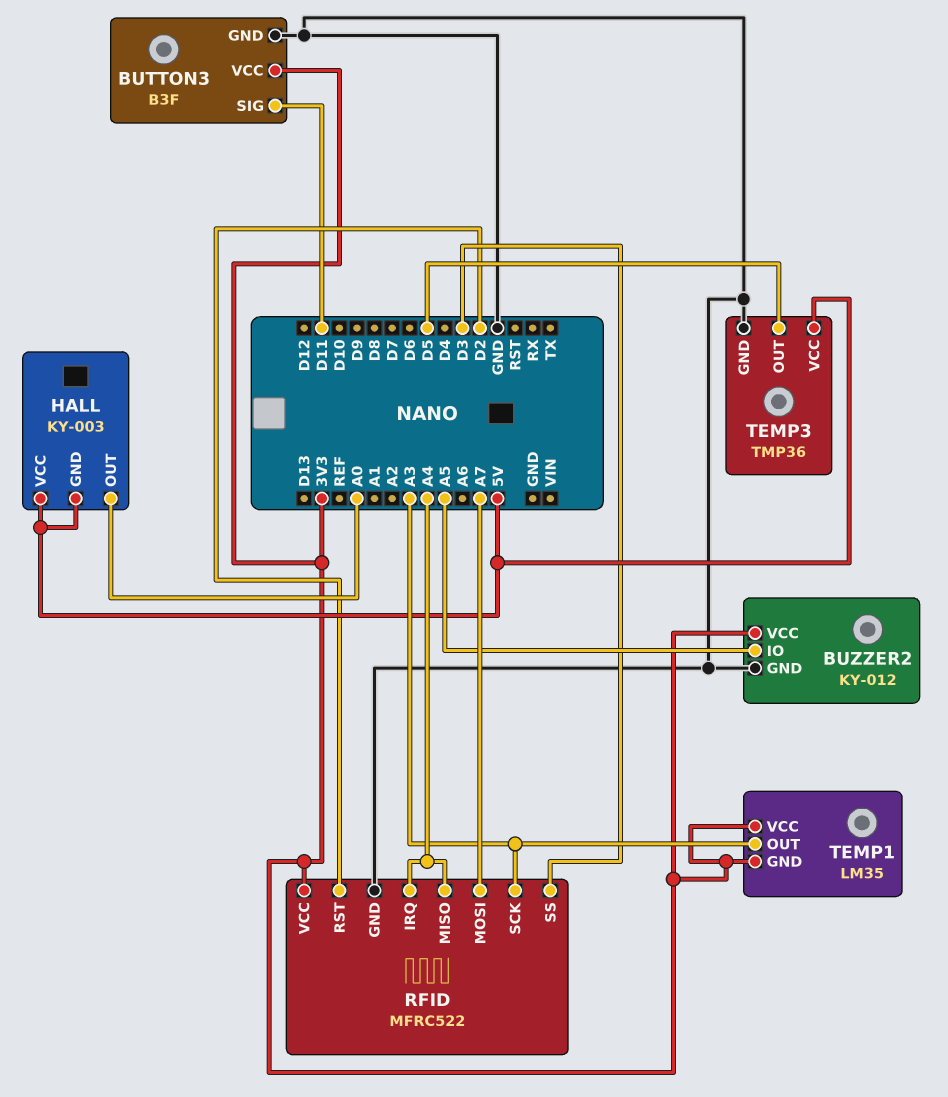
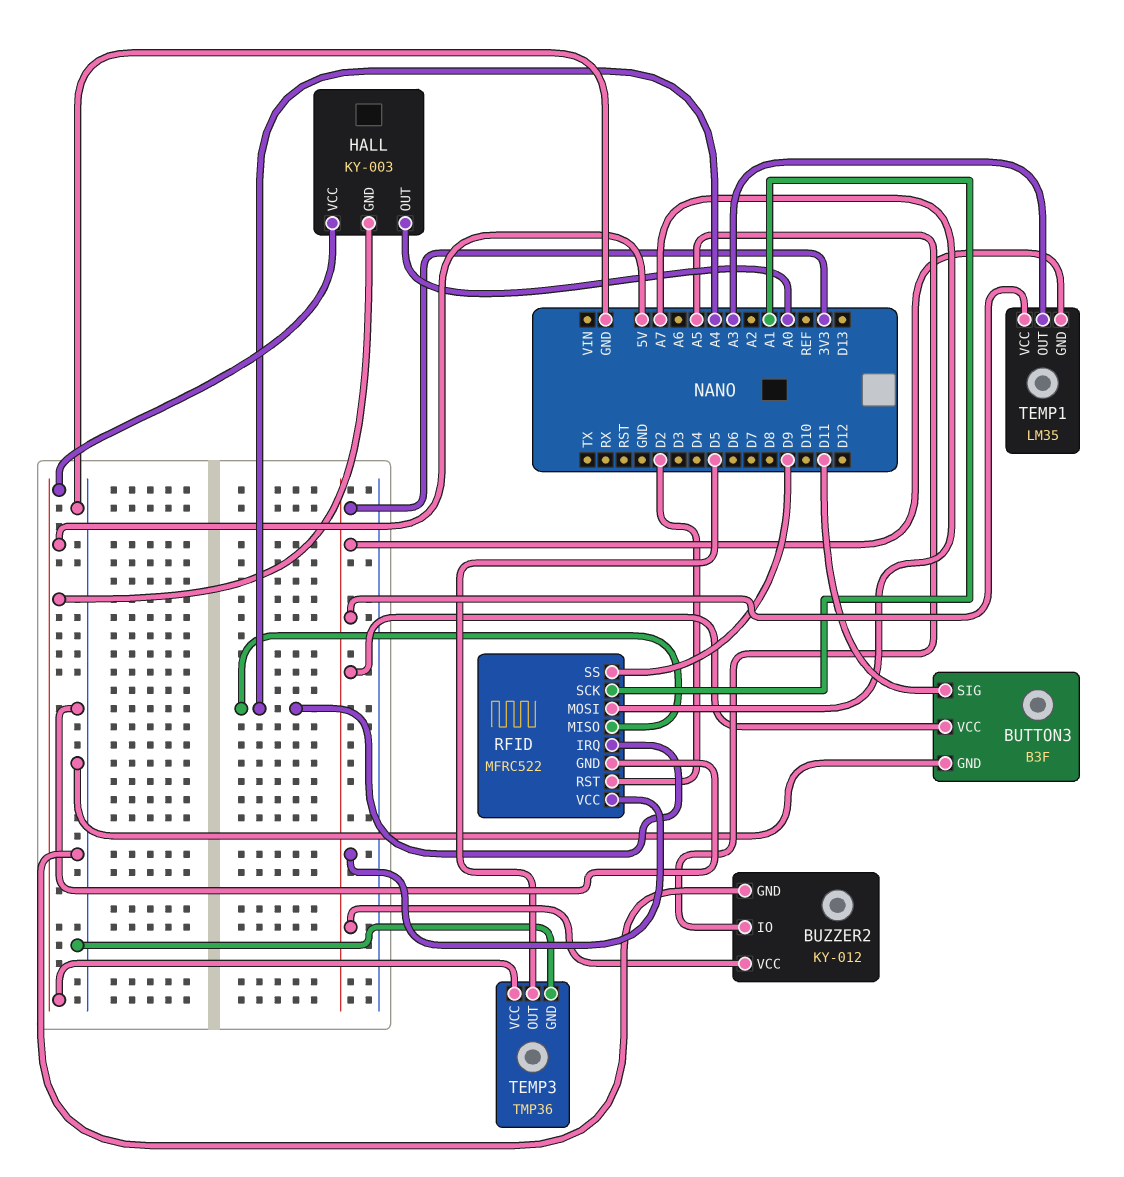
RFID pin SCK: A3 -> A1
RFID pin SS: D3 -> D9

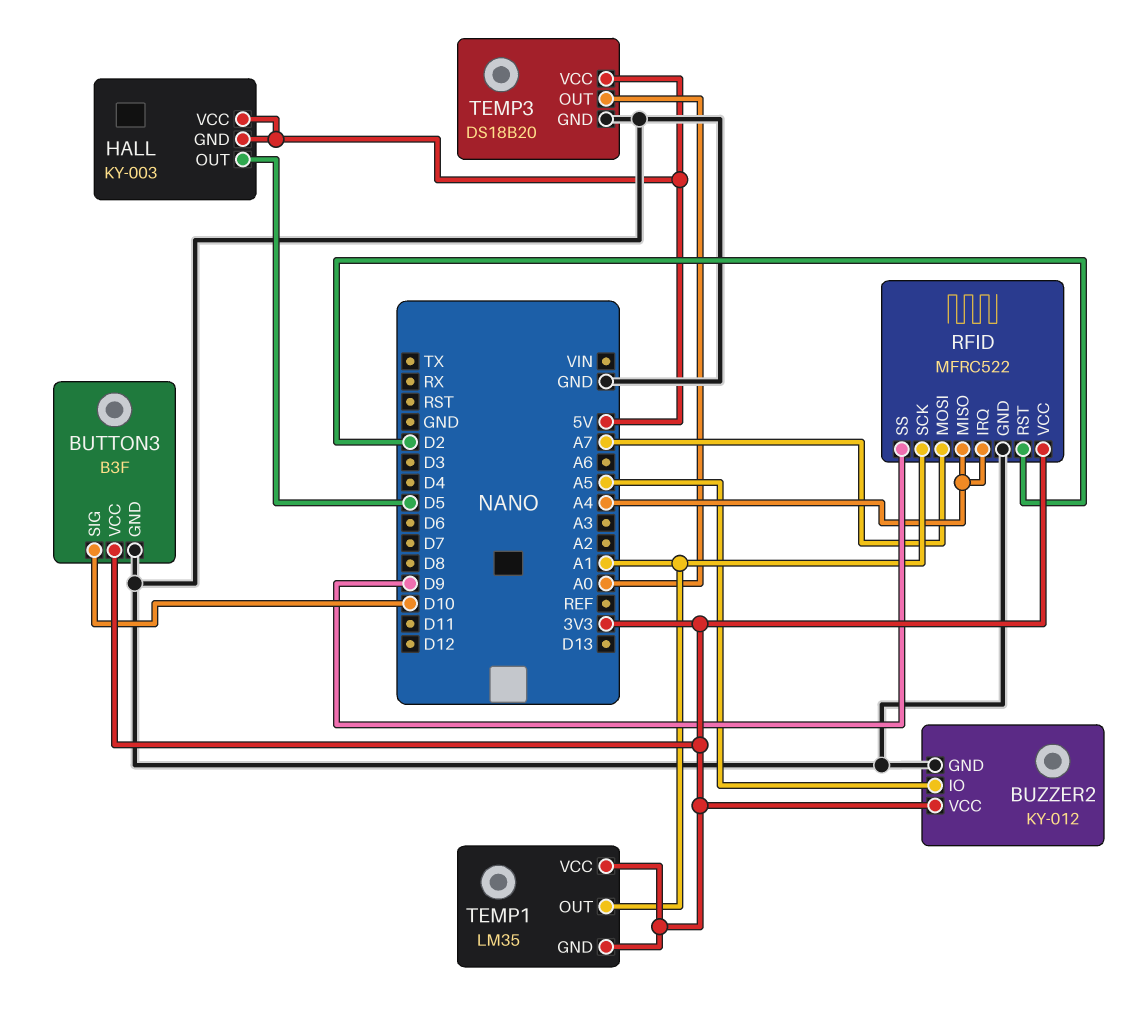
BUTTON3 pin SIG: D11 -> D10
HALL pin OUT: A0 -> D5
TEMP1 pin OUT: A3 -> A1
TEMP3: TMP36 -> DS18B20
TEMP3 pin OUT: D5 -> A0

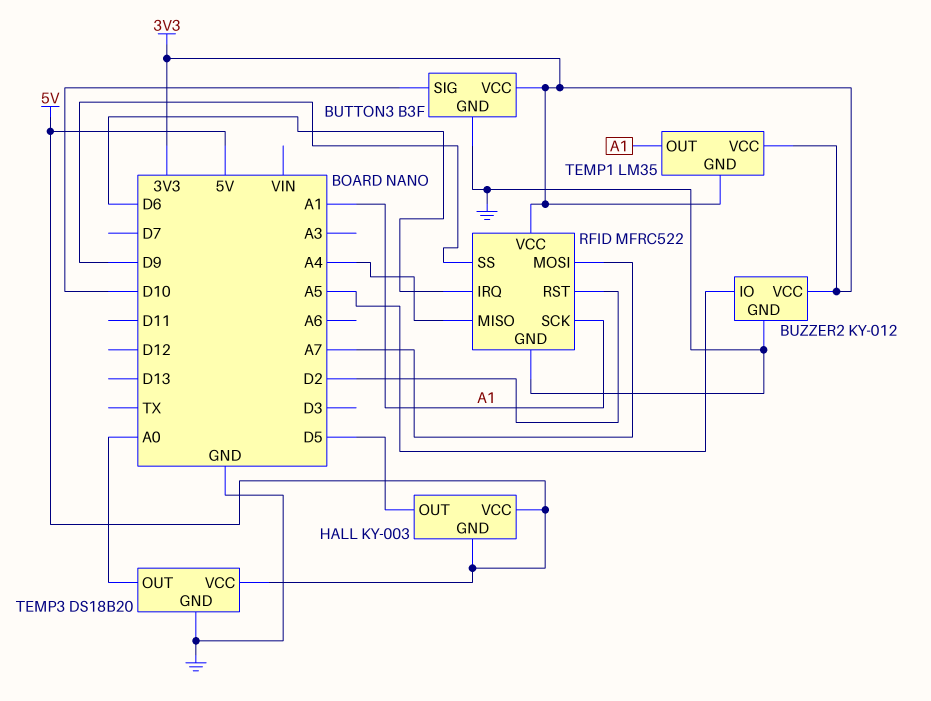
RFID pin IRQ: A4 -> D6

